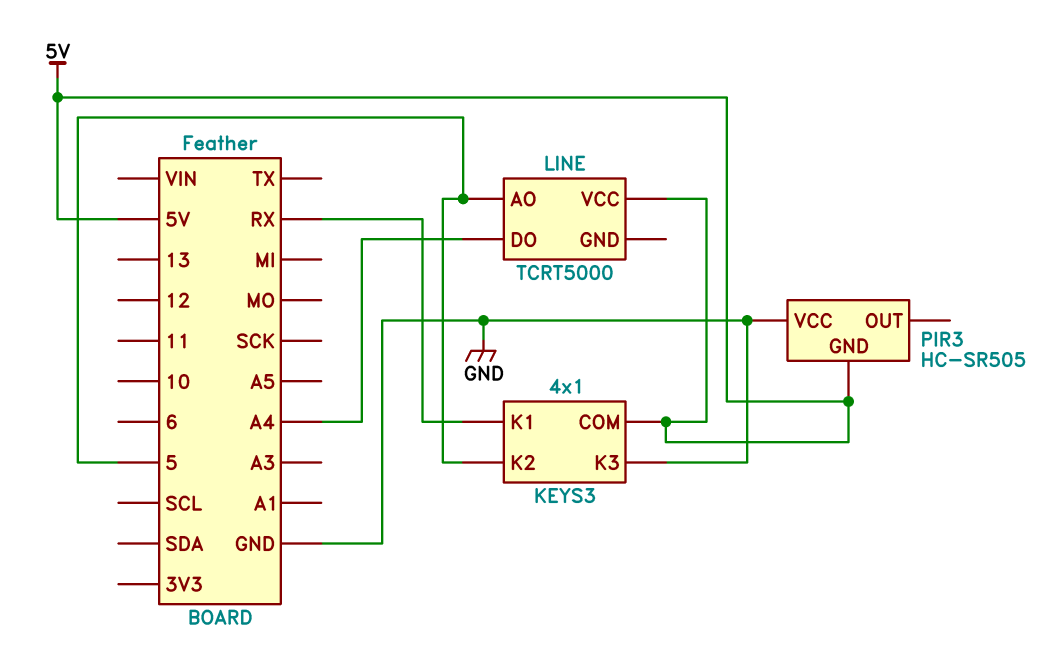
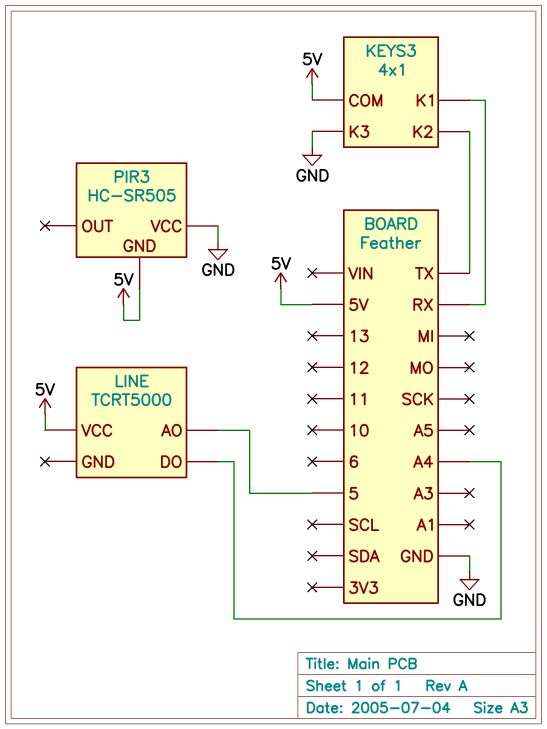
KEYS3 pin K2: 5 -> TX

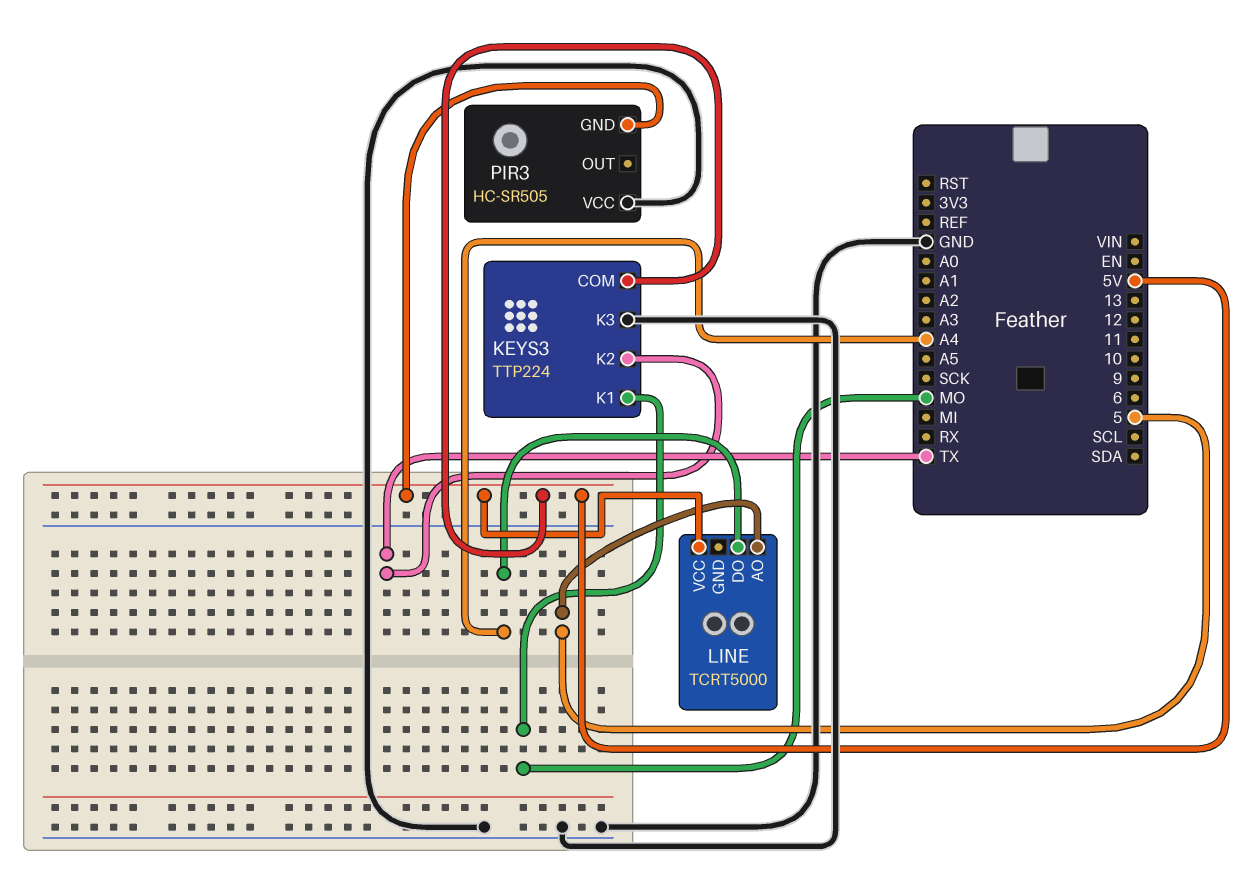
KEYS3: 4x1 -> TTP224
KEYS3 pin K1: RX -> MO

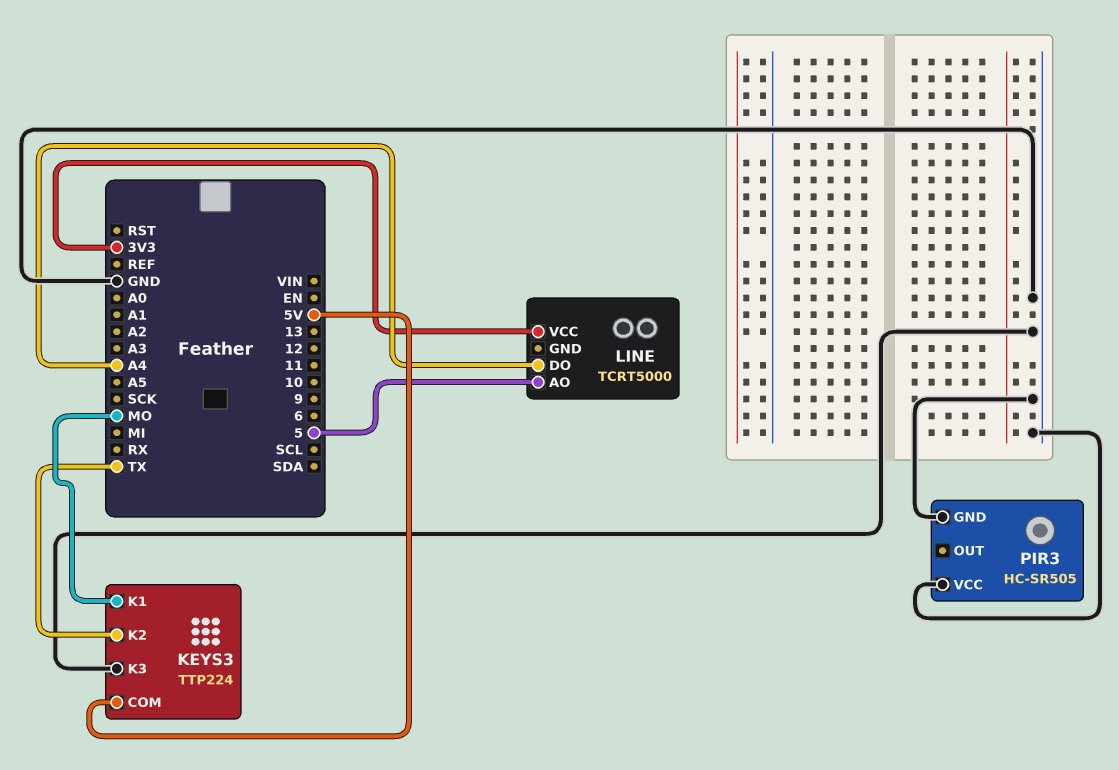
LINE pin VCC: 5V -> 3V3
PIR3 pin GND: 5V -> GND

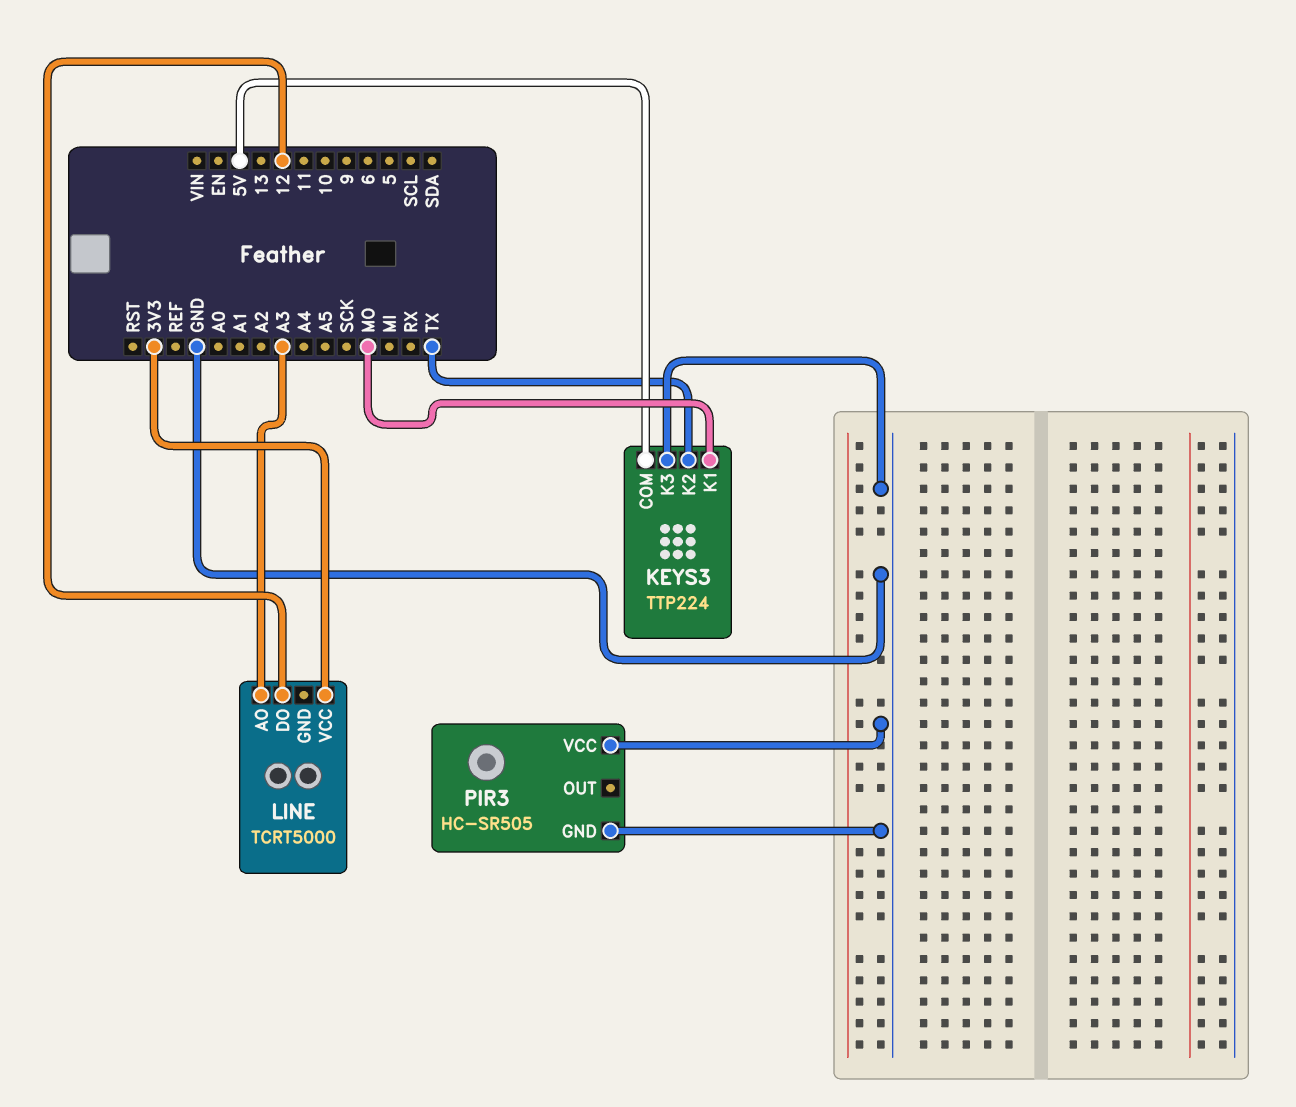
LINE pin AO: 5 -> A3
LINE pin DO: A4 -> 12

